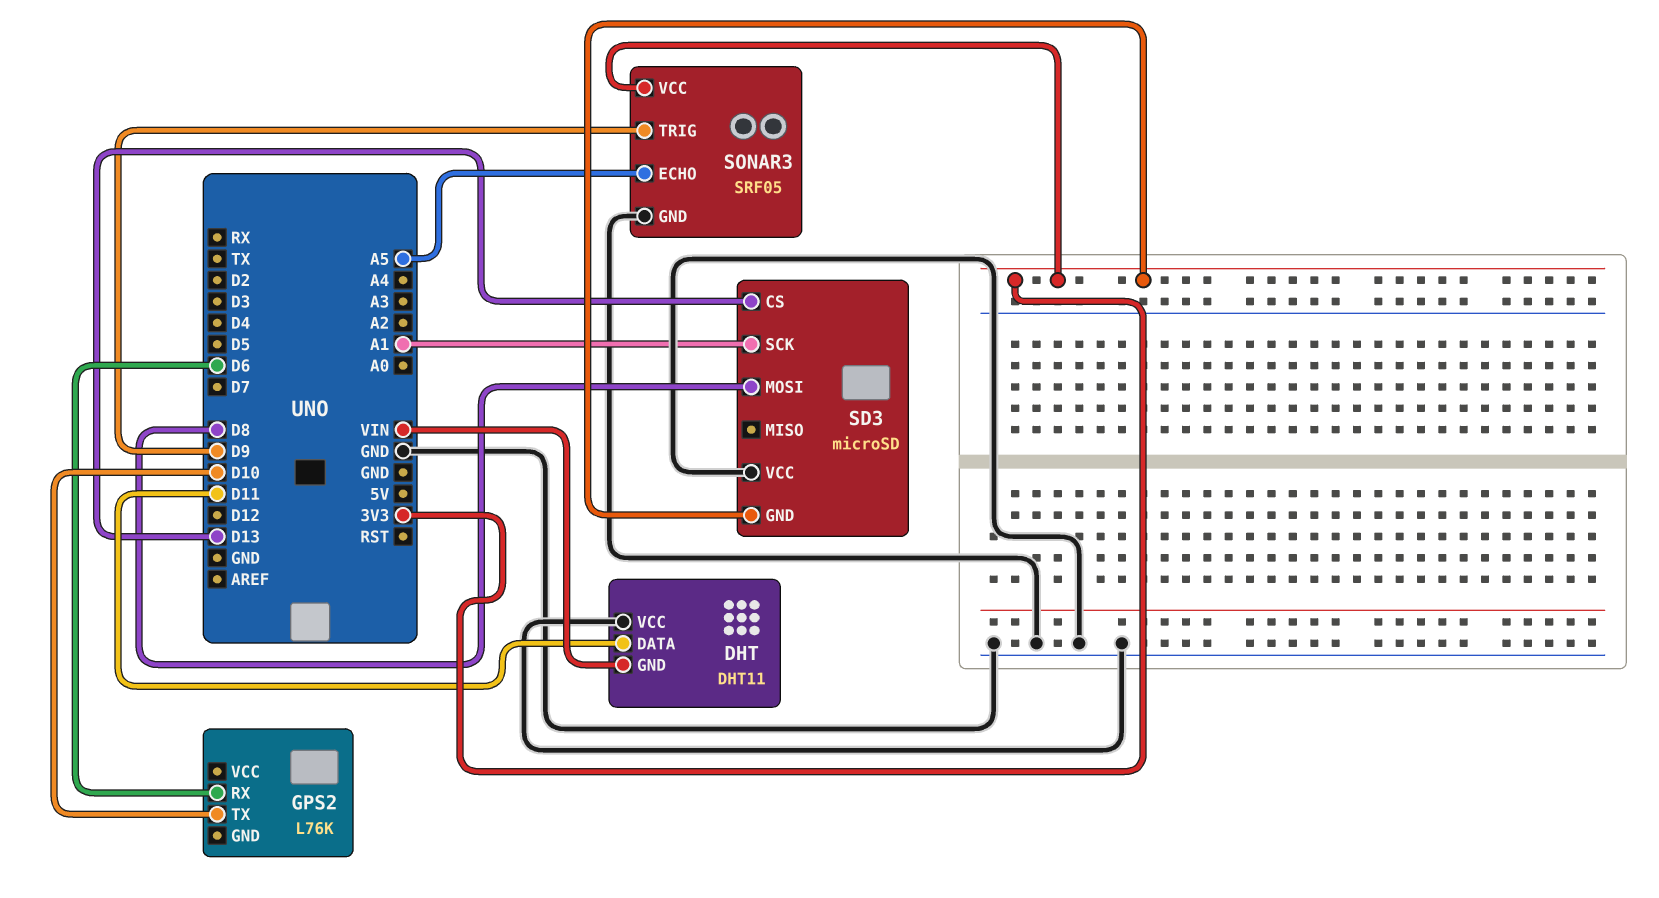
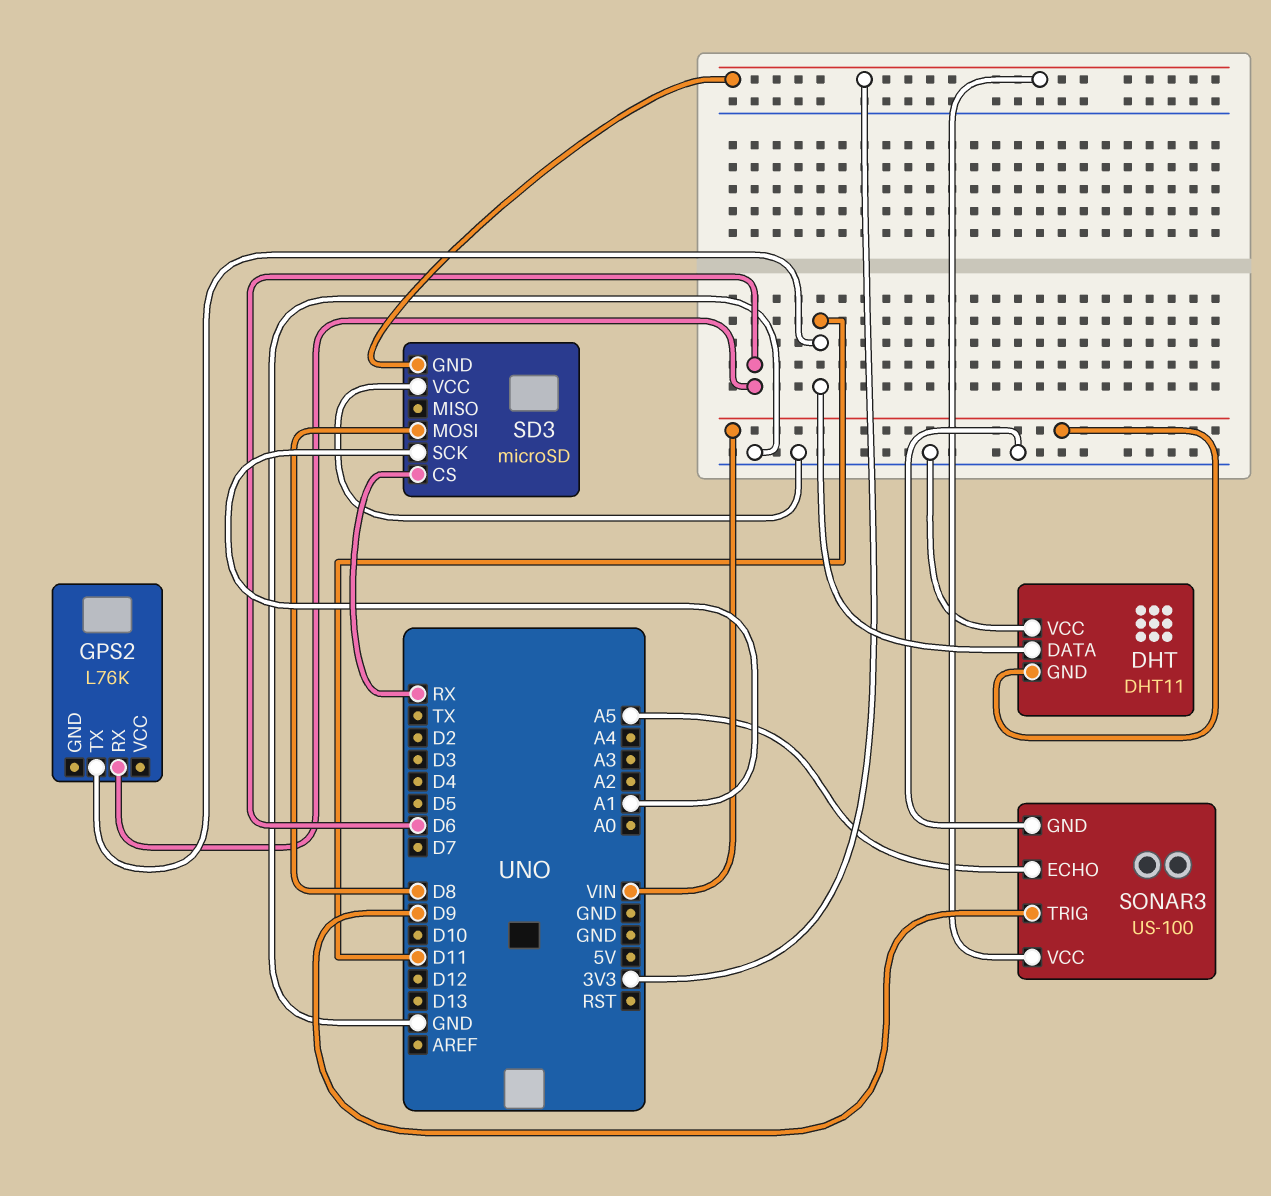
GPS2 pin TX: D10 -> D11
SD3 pin CS: D13 -> RX
SONAR3: SRF05 -> US-100

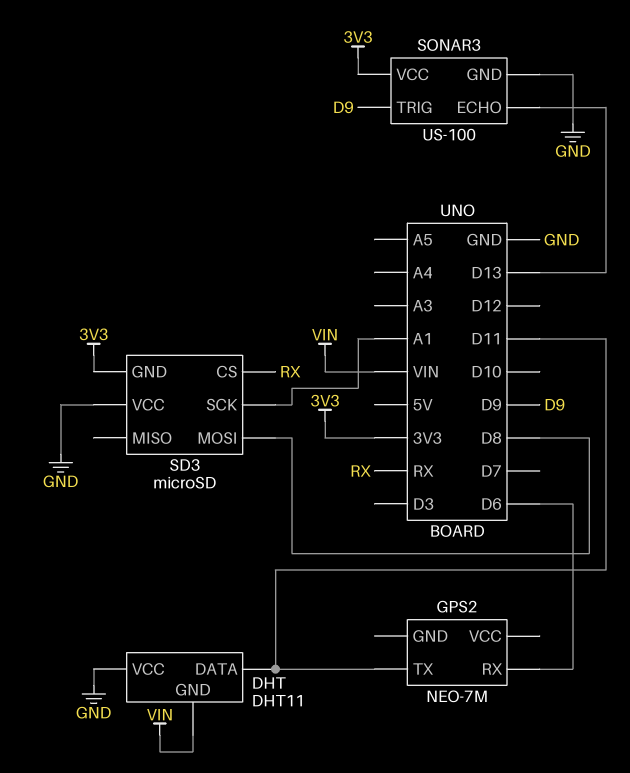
GPS2: L76K -> NEO-7M
SONAR3 pin ECHO: A5 -> D13

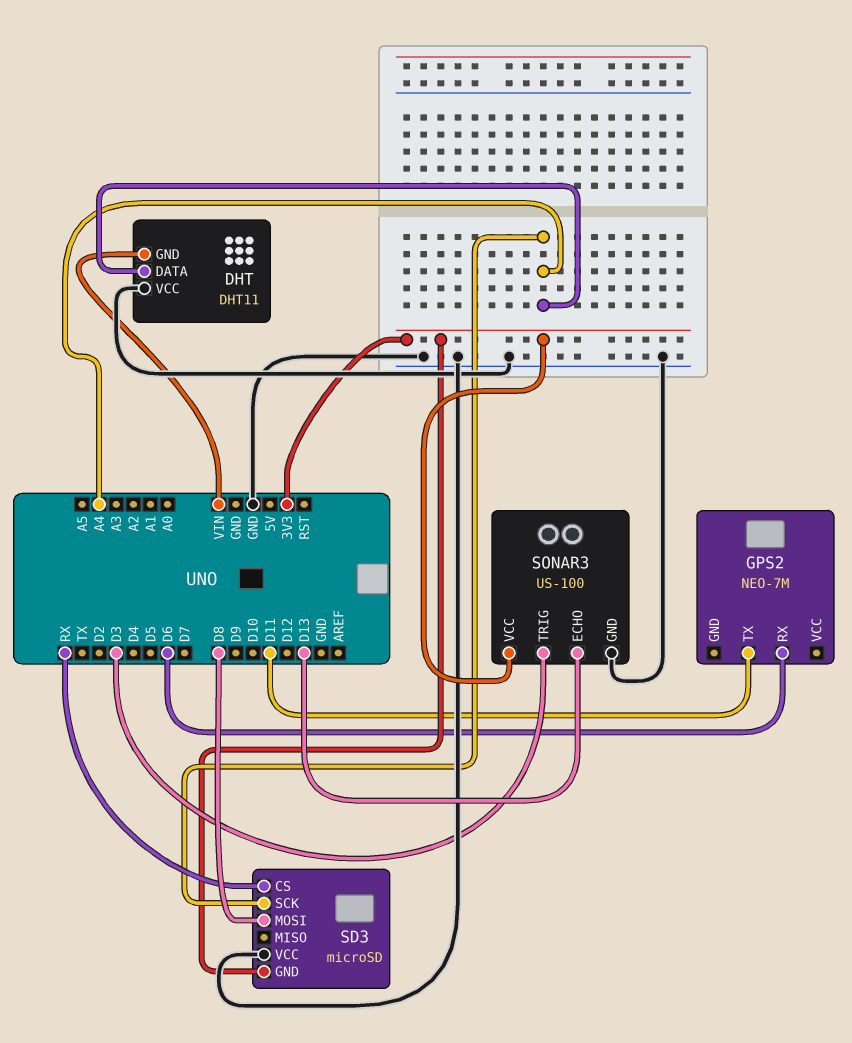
DHT pin DATA: D11 -> A4
SD3 pin SCK: A1 -> A4
SONAR3 pin TRIG: D9 -> D3

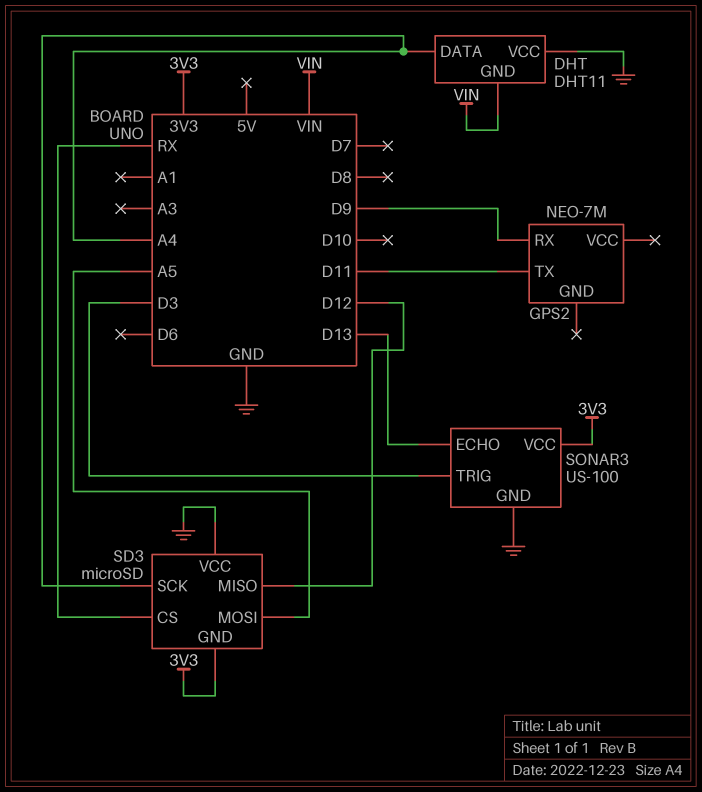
GPS2 pin RX: D6 -> D9
SD3 pin MISO: none -> D12
SD3 pin MOSI: D8 -> A5

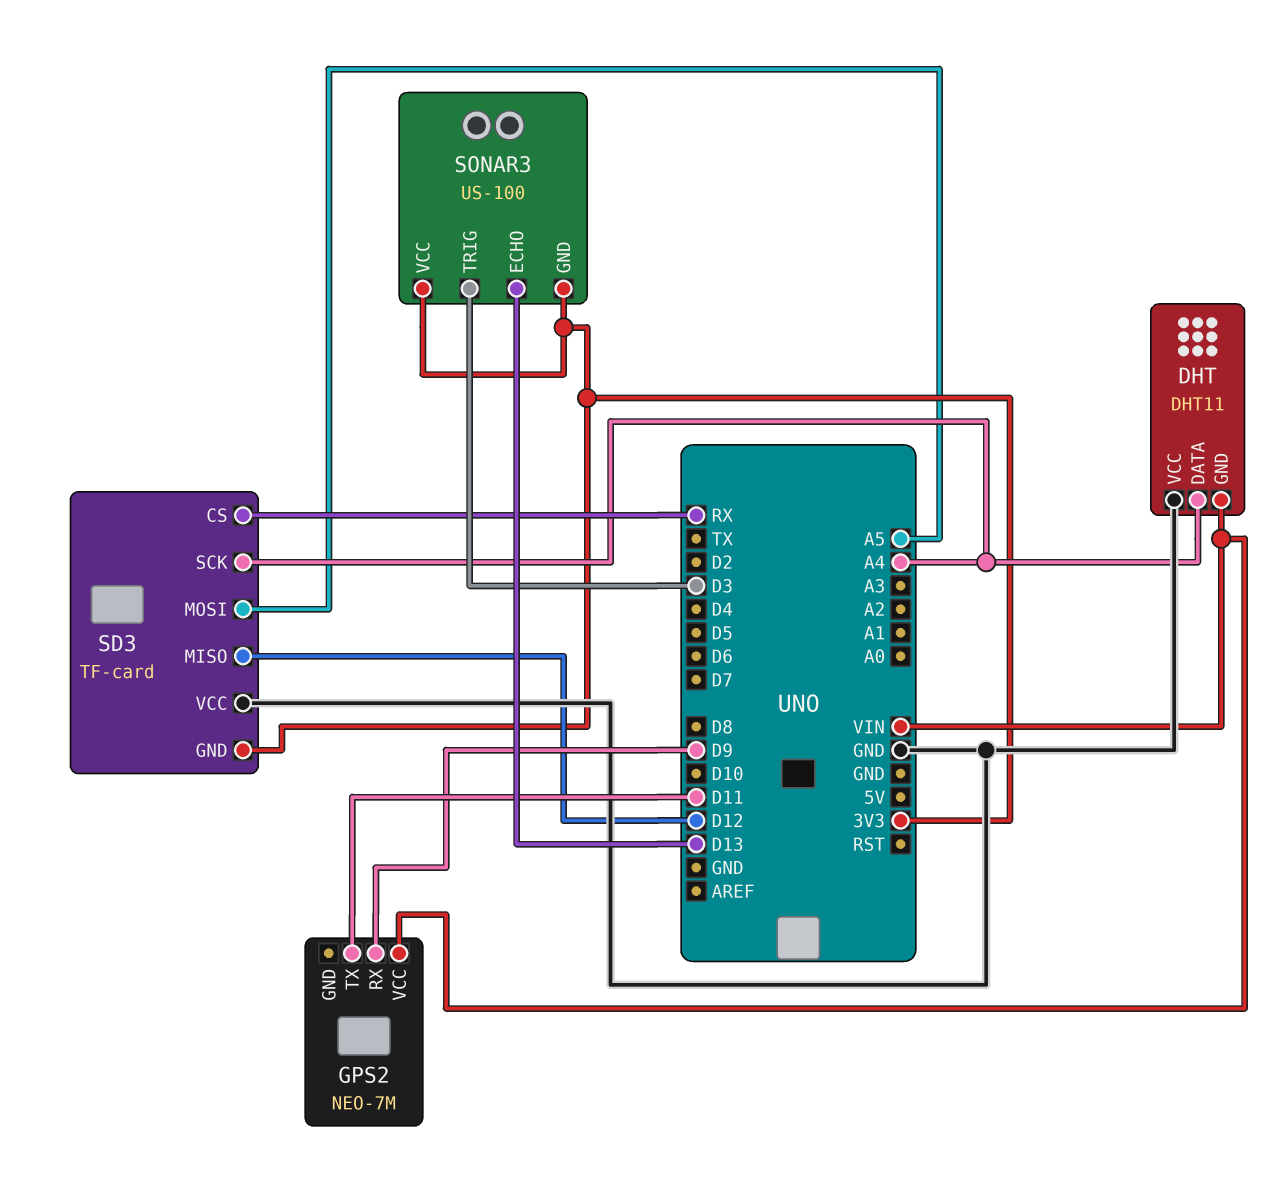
GPS2 pin VCC: none -> VIN
SD3: microSD -> TF-card
SONAR3 pin GND: GND -> 3V3

